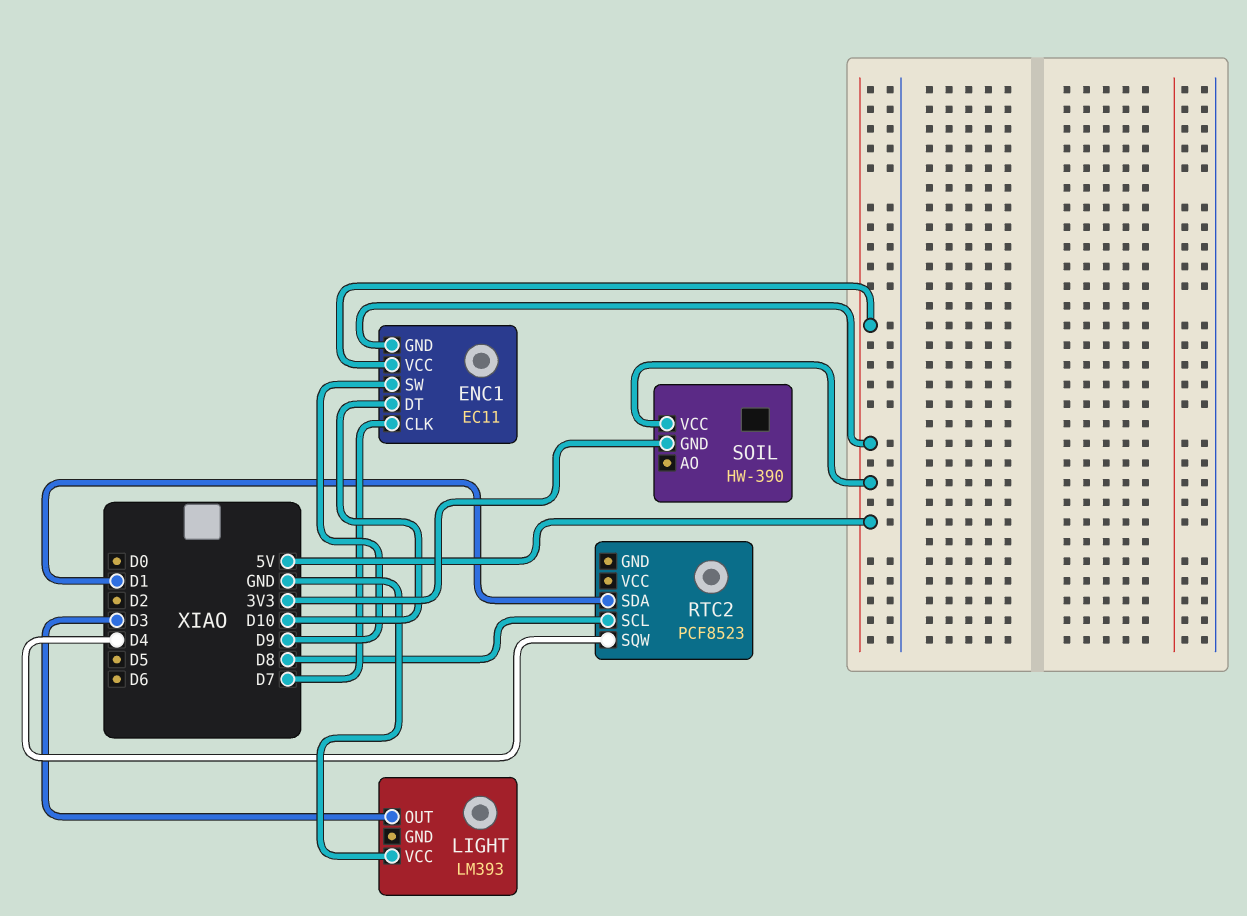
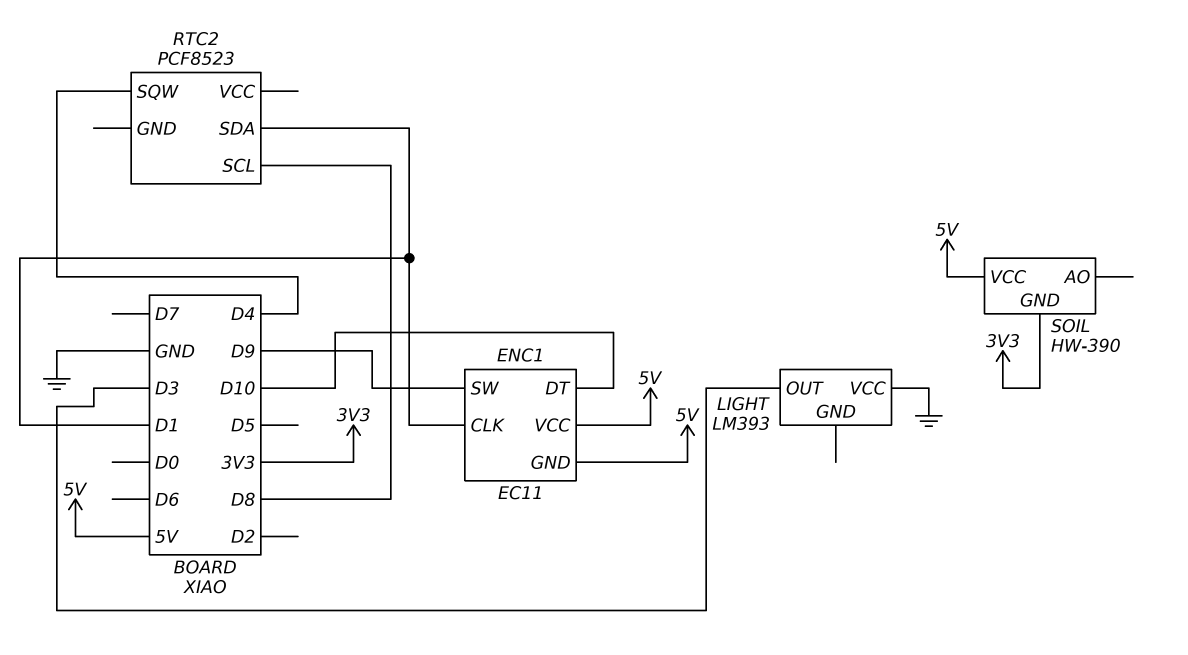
ENC1 pin CLK: D7 -> D1

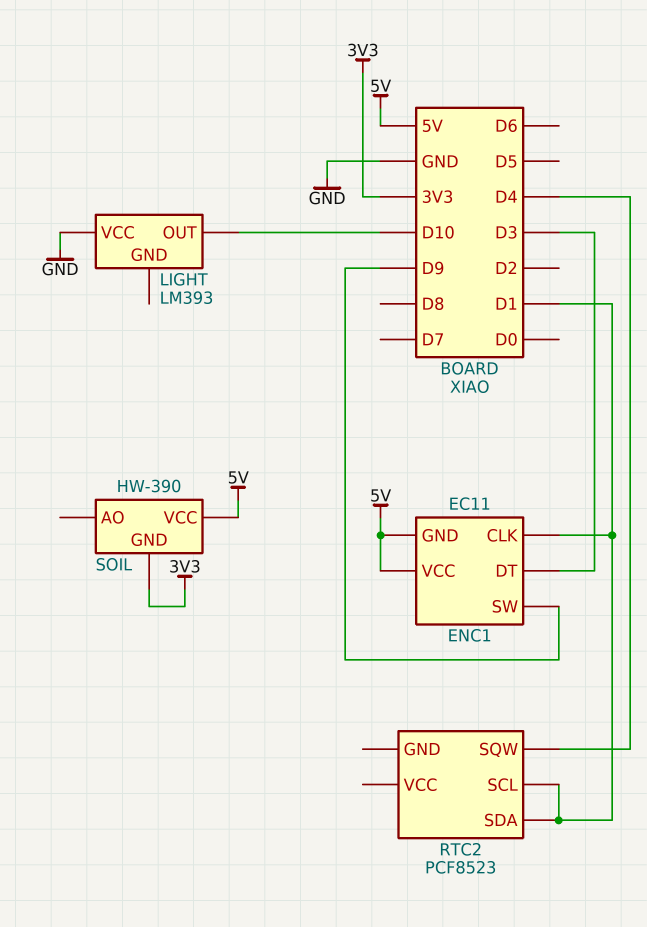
ENC1 pin DT: D10 -> D3
LIGHT pin OUT: D3 -> D10
RTC2 pin SCL: D8 -> D1

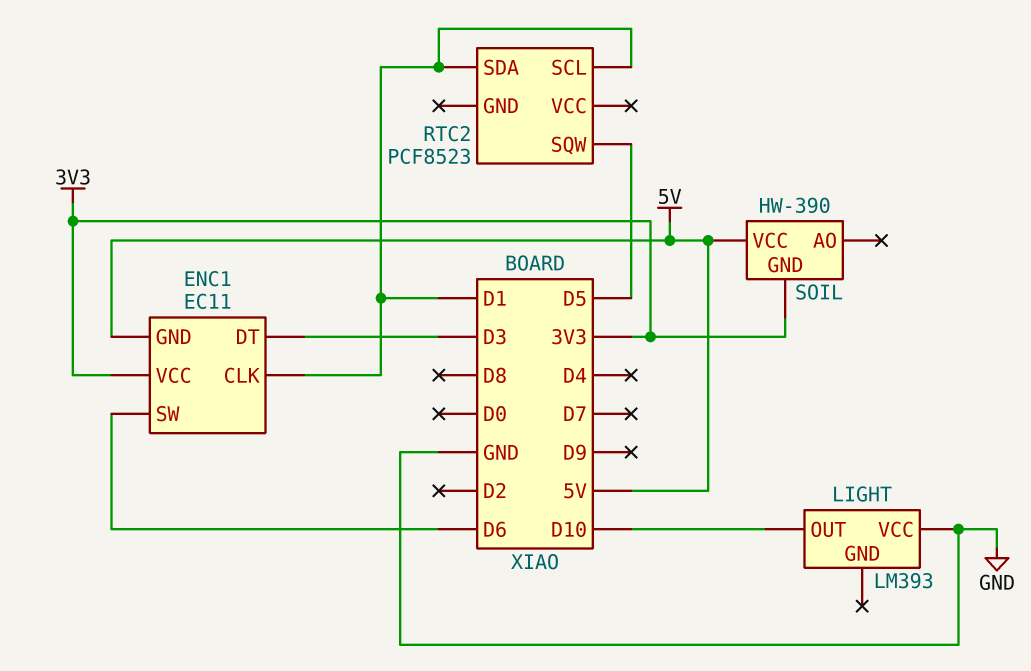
ENC1 pin SW: D9 -> D6
ENC1 pin VCC: 5V -> 3V3
RTC2 pin SQW: D4 -> D5

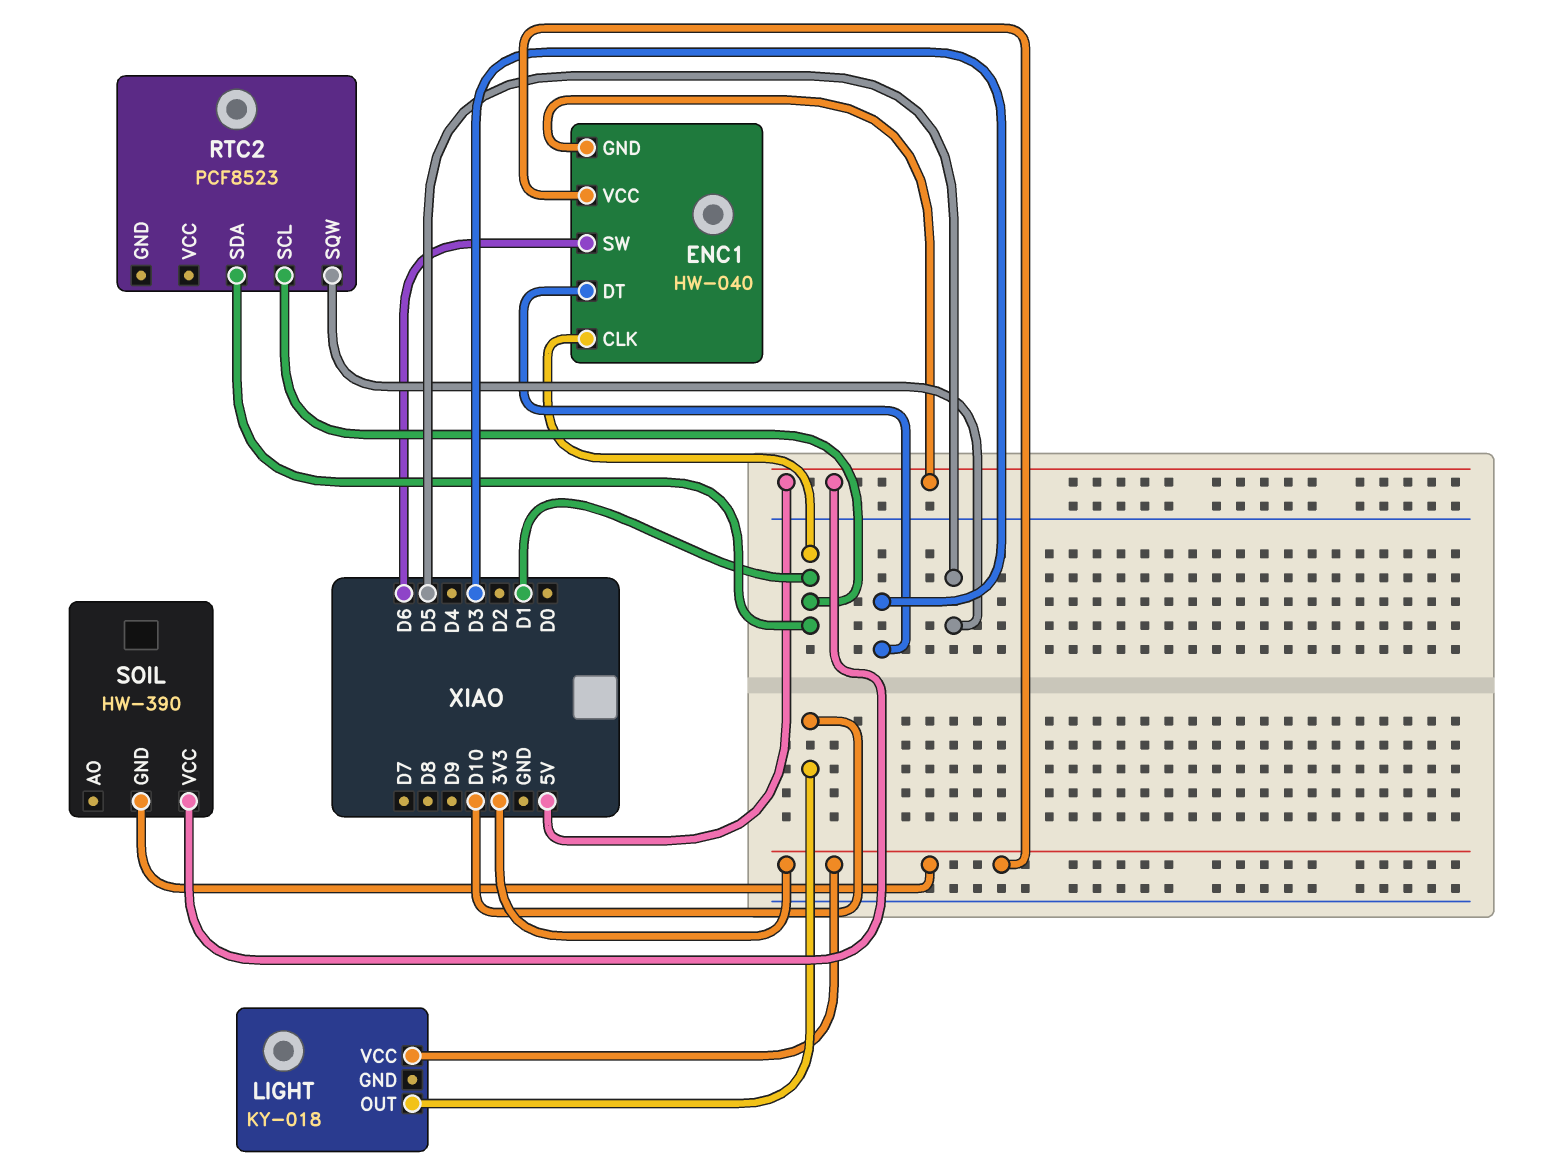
ENC1: EC11 -> HW-040
LIGHT: LM393 -> KY-018
LIGHT pin VCC: GND -> 3V3

